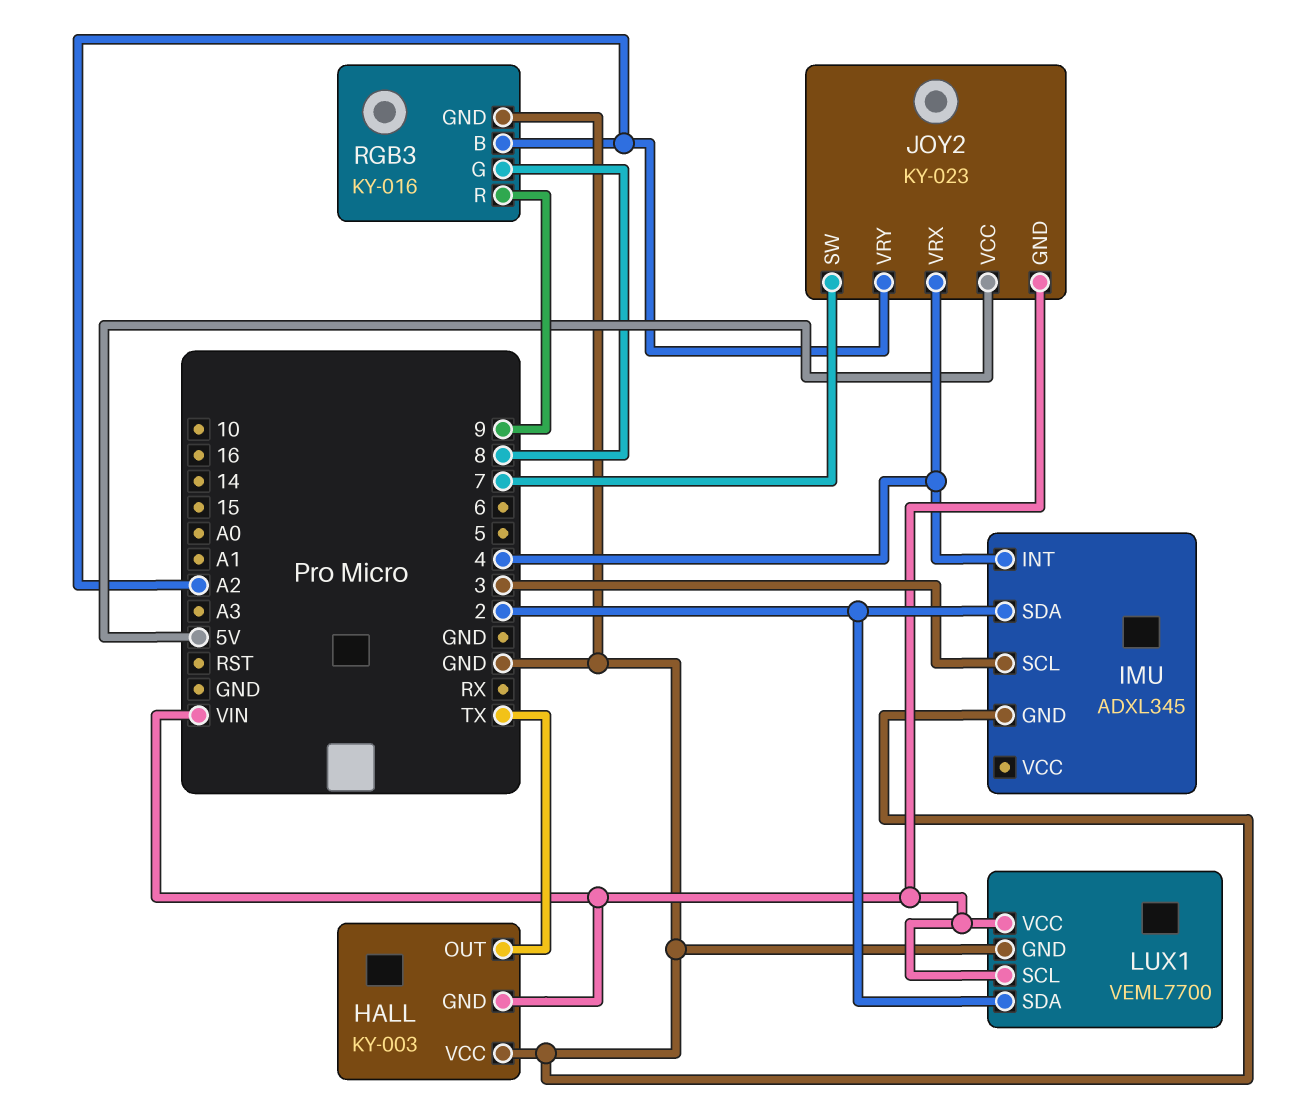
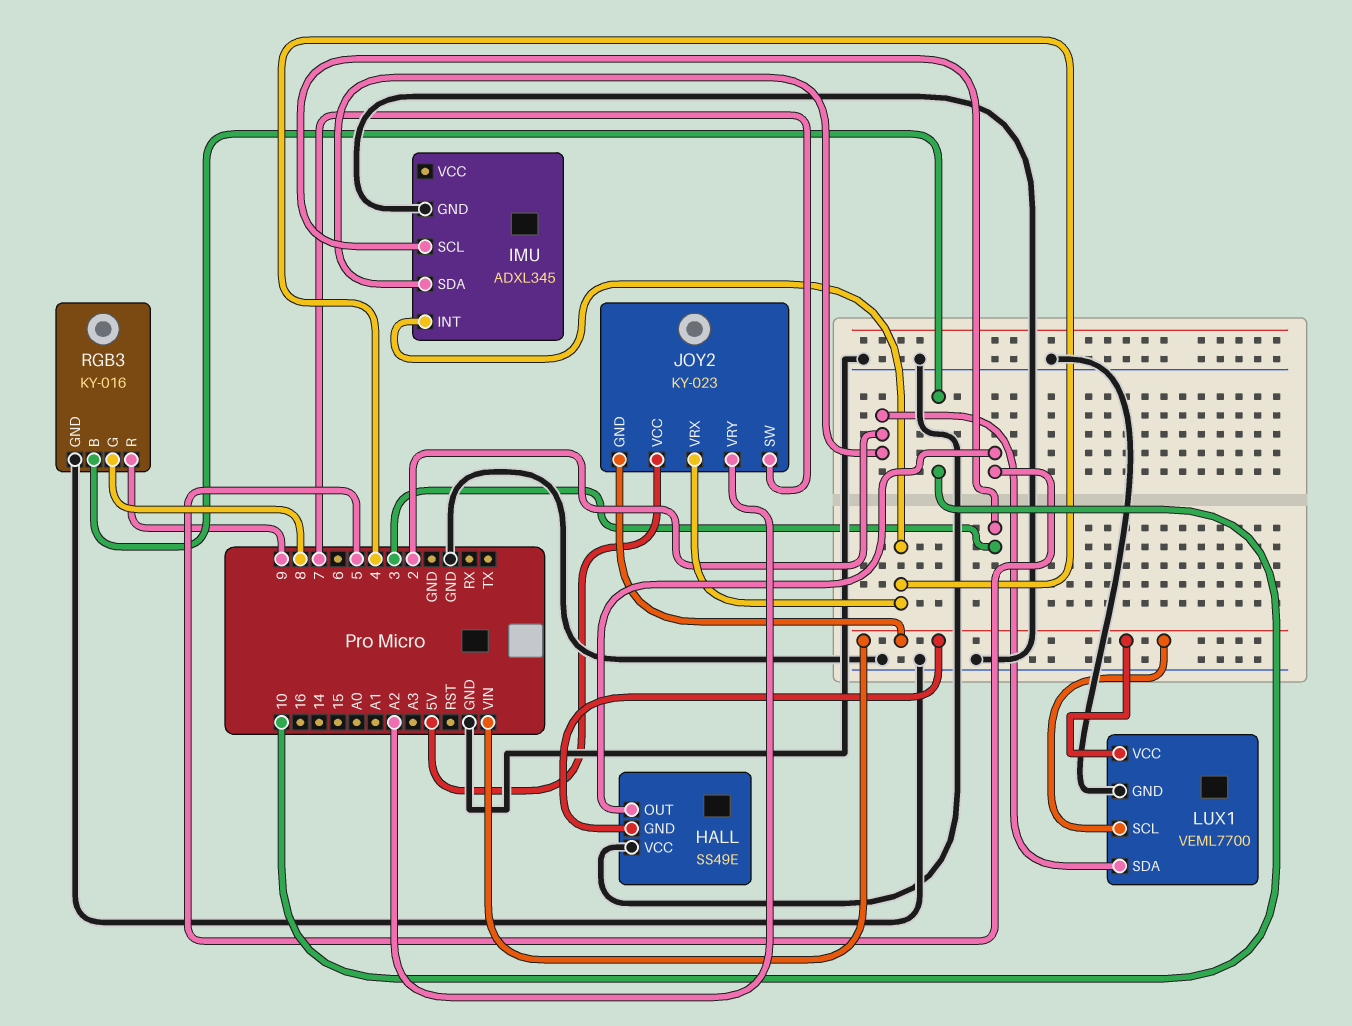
HALL: KY-003 -> SS49E
HALL pin OUT: TX -> 5
RGB3 pin B: A2 -> 10

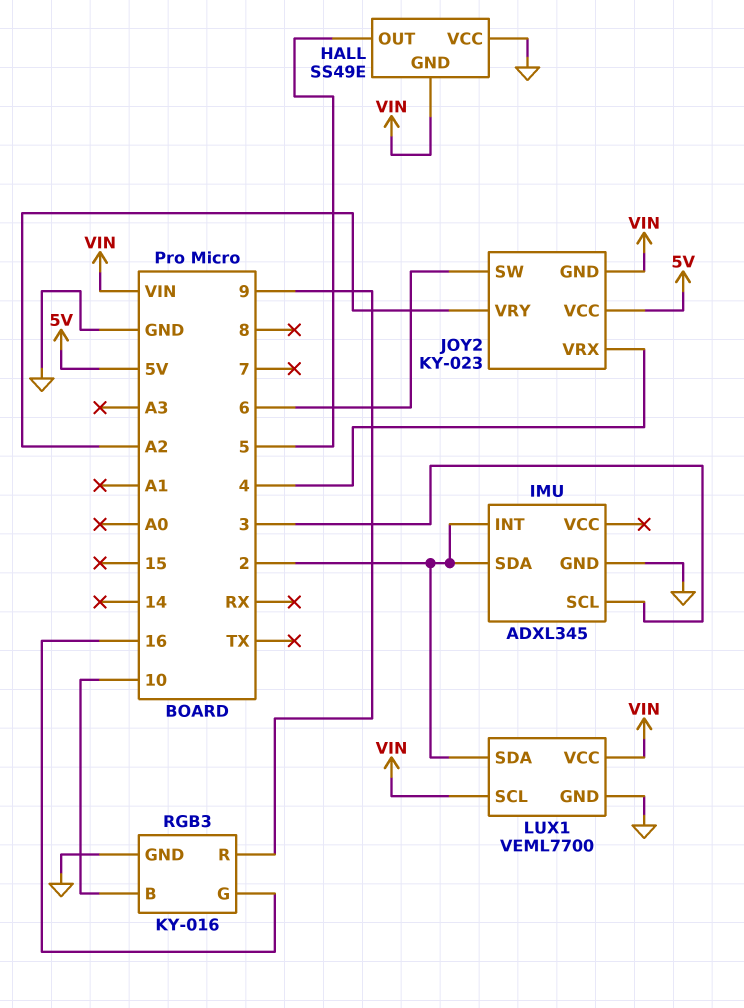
IMU pin INT: 4 -> 2
JOY2 pin SW: 7 -> 6
RGB3 pin G: 8 -> 16

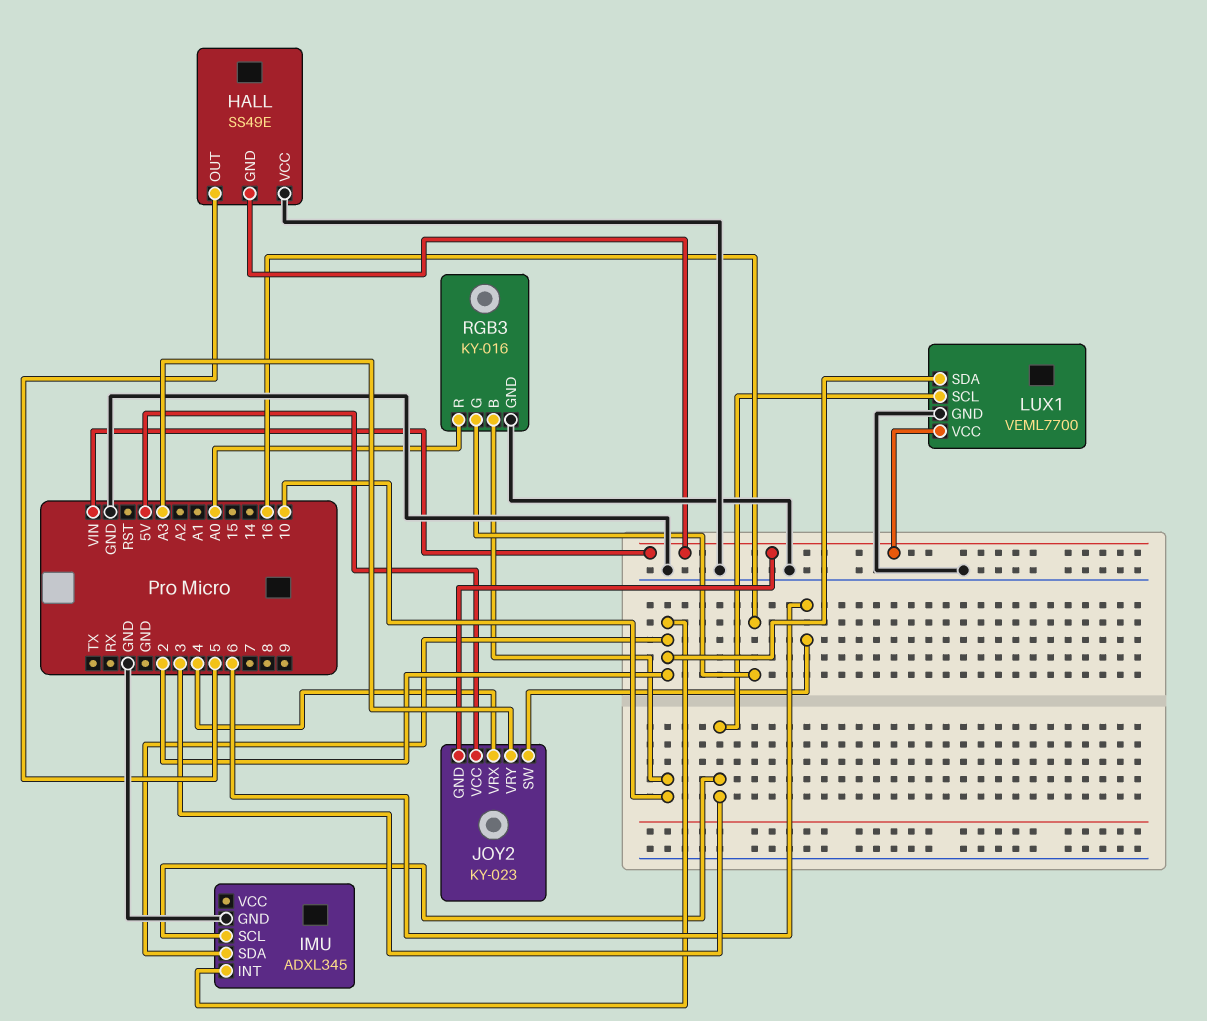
JOY2 pin VRY: A2 -> A3
LUX1 pin SCL: VIN -> 3
RGB3 pin R: 9 -> A0

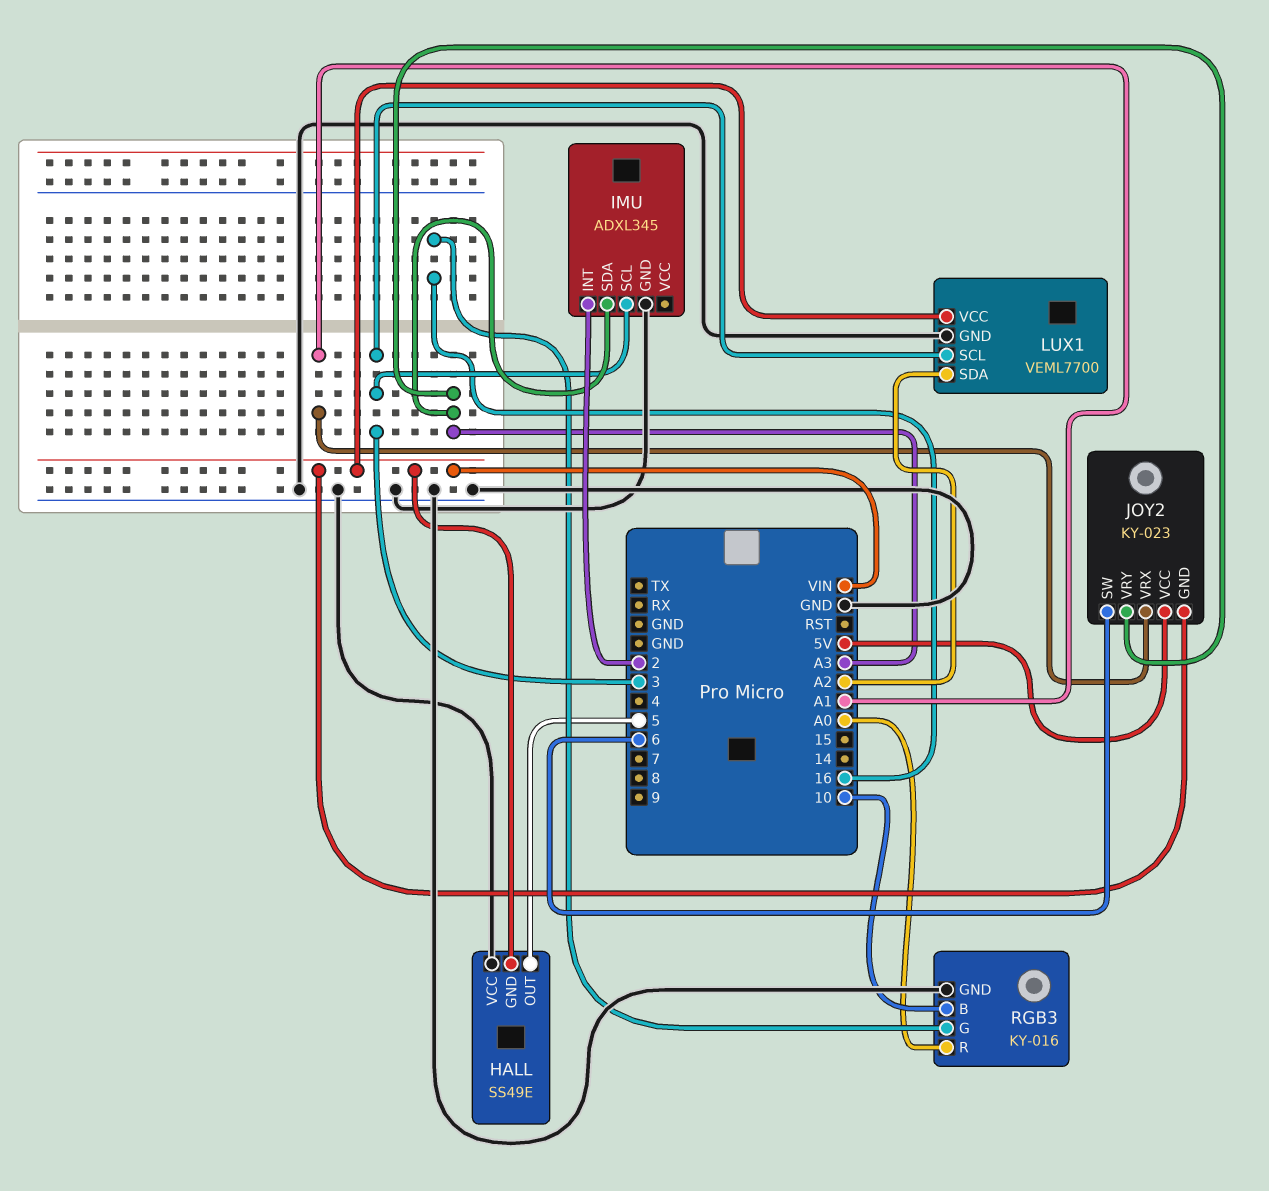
IMU pin SDA: 2 -> A3
JOY2 pin VRX: 4 -> A1
LUX1 pin SDA: 2 -> A2

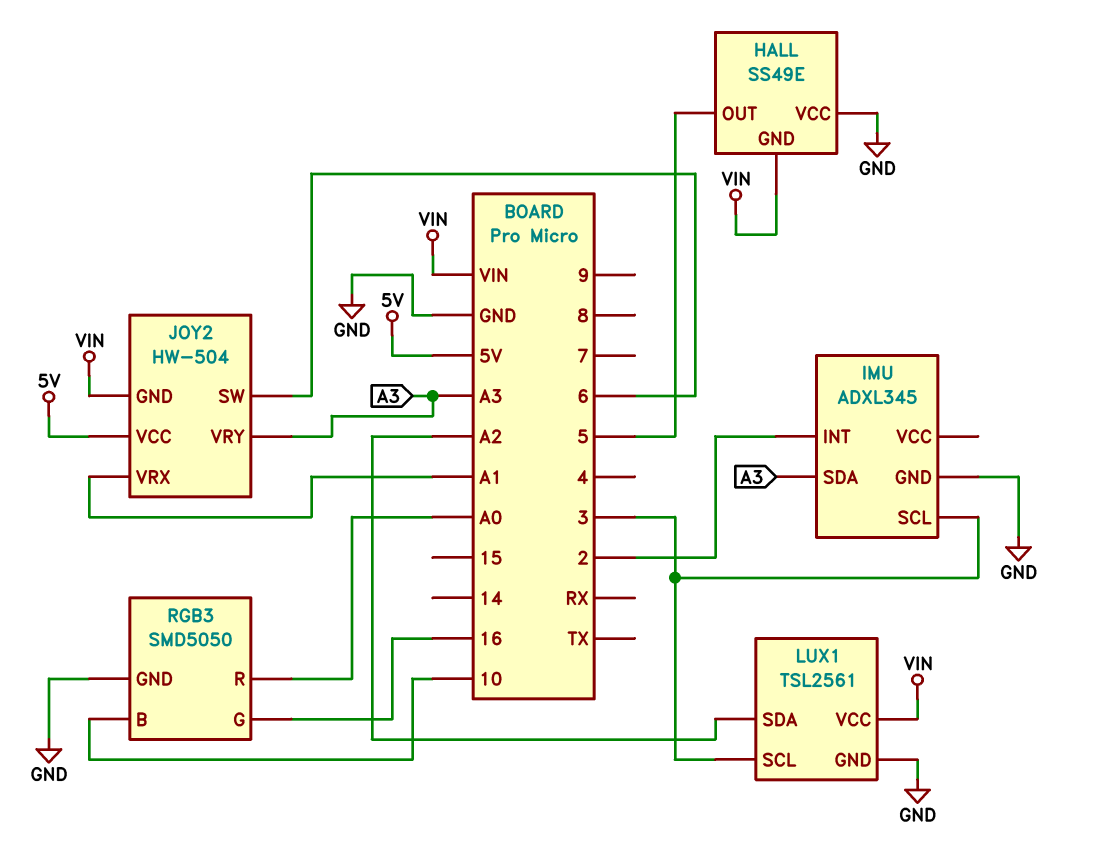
JOY2: KY-023 -> HW-504
LUX1: VEML7700 -> TSL2561
RGB3: KY-016 -> SMD5050

